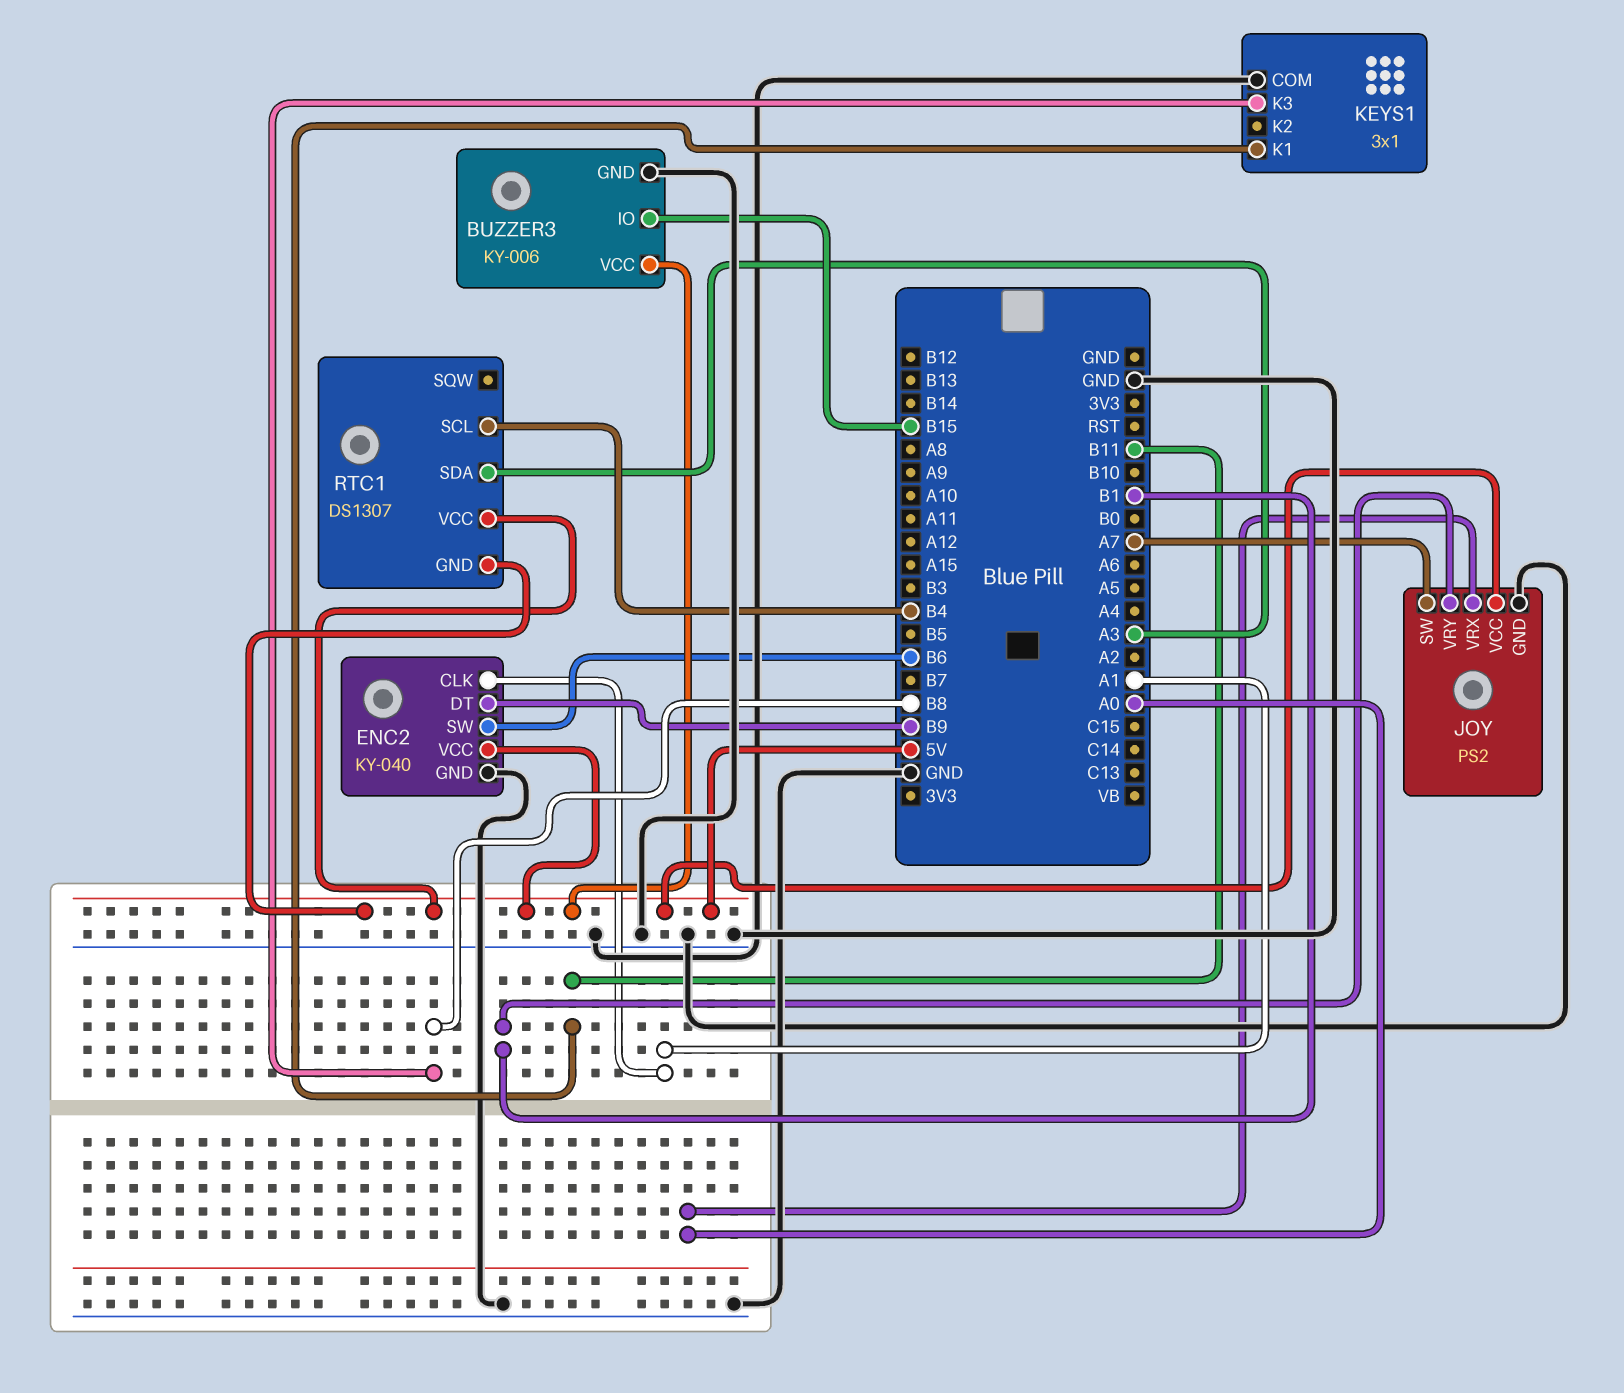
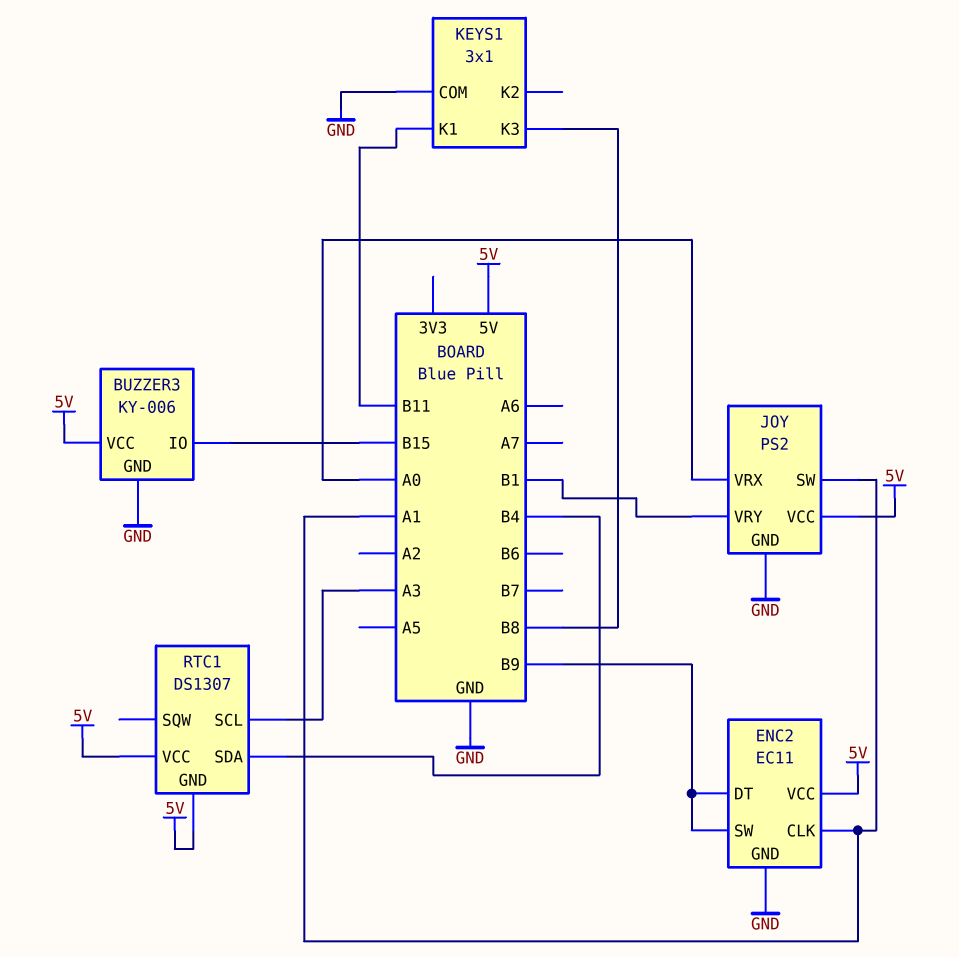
ENC2: KY-040 -> EC11
ENC2 pin SW: B6 -> B9
JOY pin SW: A7 -> A1
RTC1 pin SCL: B4 -> A3
RTC1 pin SDA: A3 -> B4

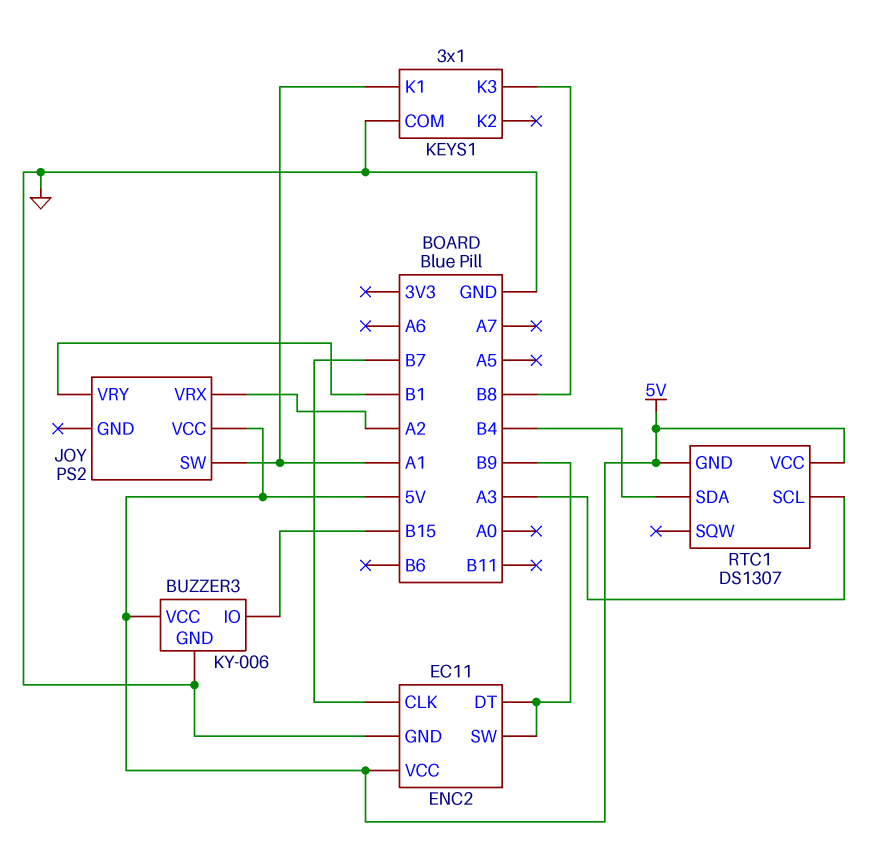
ENC2 pin CLK: A1 -> B7
JOY pin GND: GND -> none
JOY pin VRX: A0 -> A2
KEYS1 pin K1: B11 -> A1

